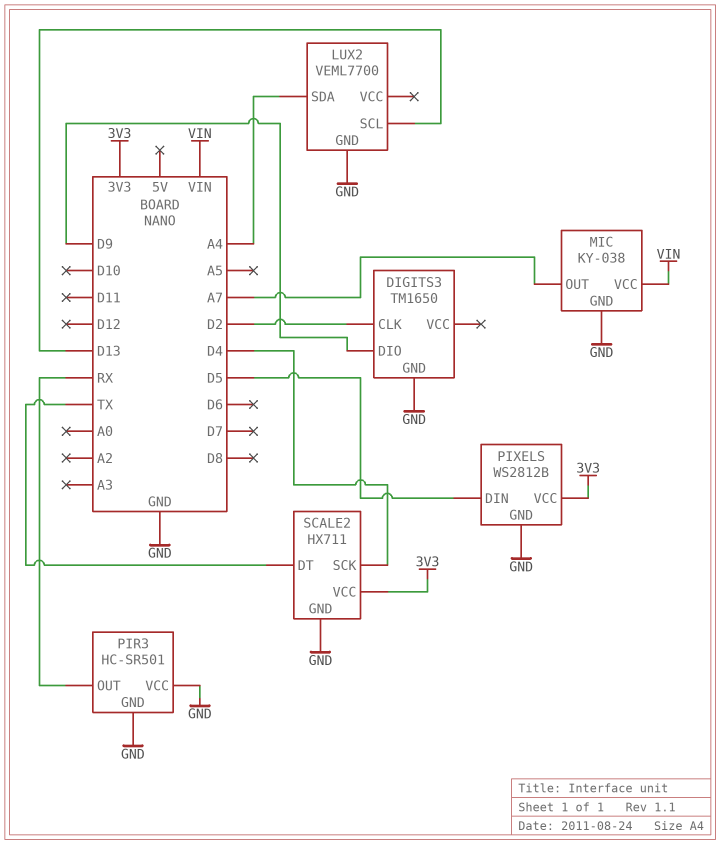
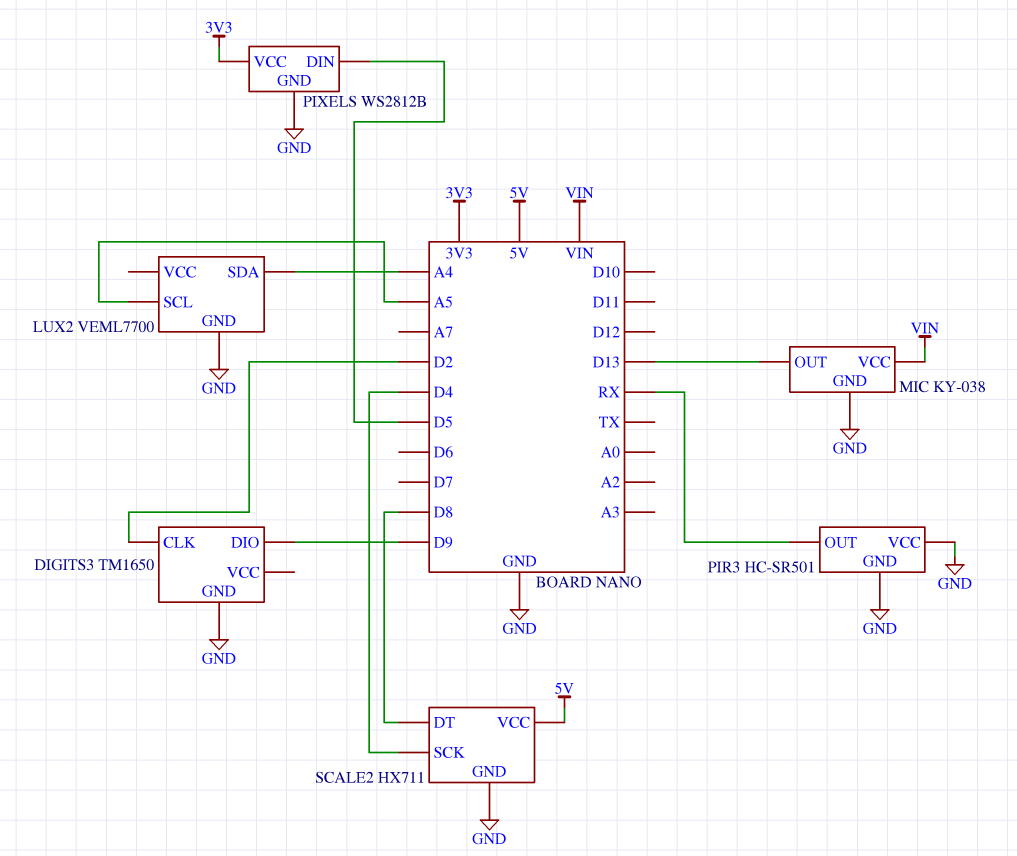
LUX2 pin SCL: D13 -> A5
MIC pin OUT: A7 -> D13
SCALE2 pin DT: TX -> D8
SCALE2 pin VCC: 3V3 -> 5V

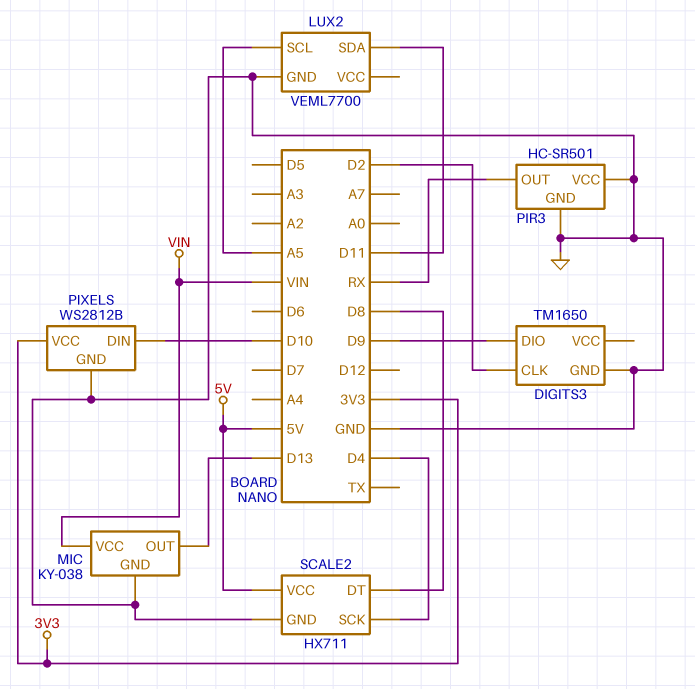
LUX2 pin SDA: A4 -> D11
PIXELS pin DIN: D5 -> D10

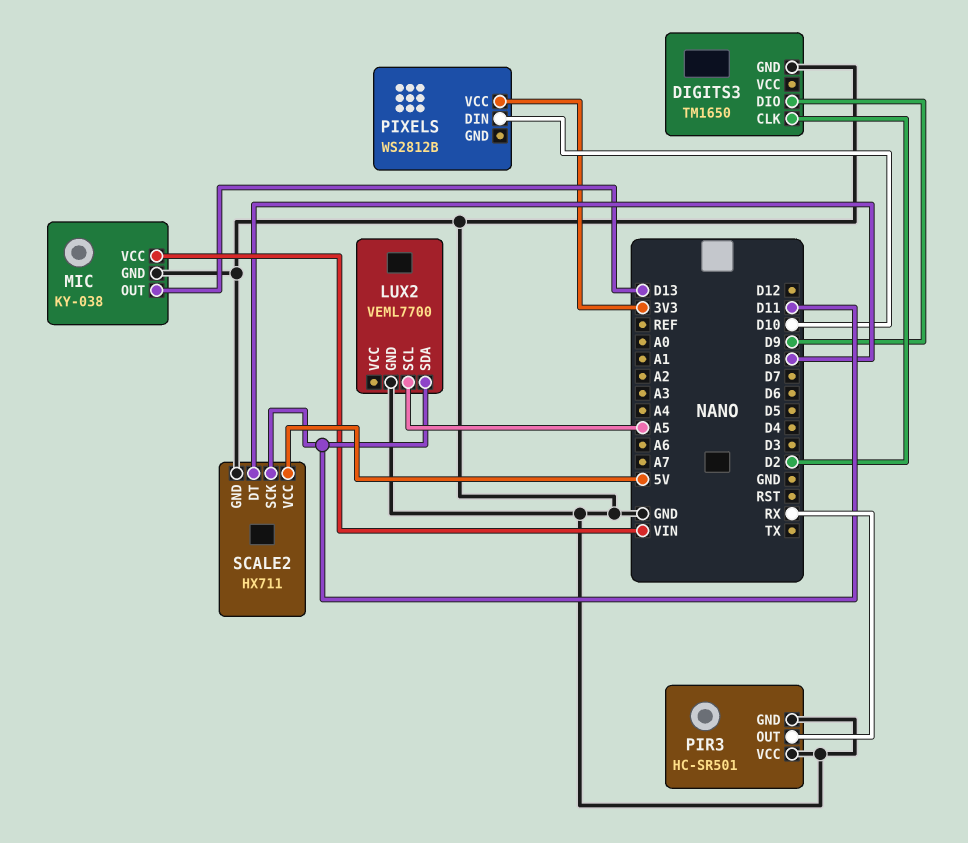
PIXELS pin GND: GND -> none
SCALE2 pin SCK: D4 -> D11

